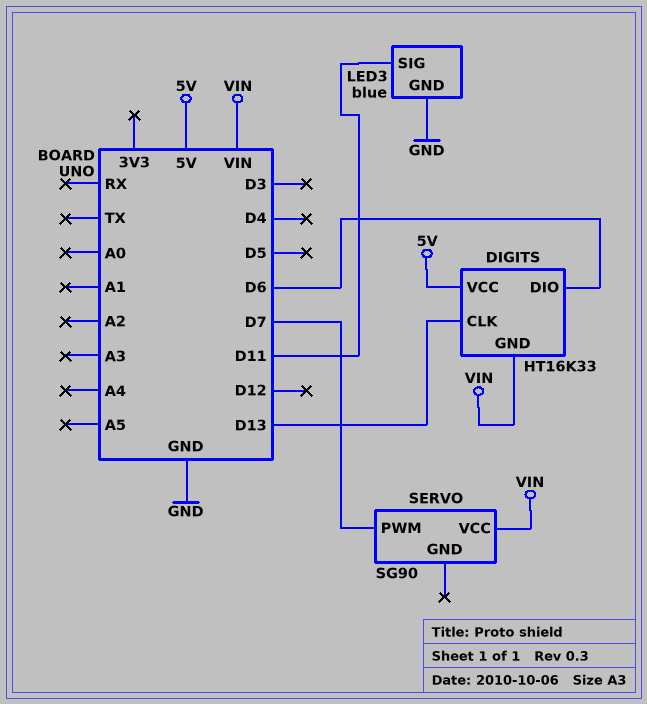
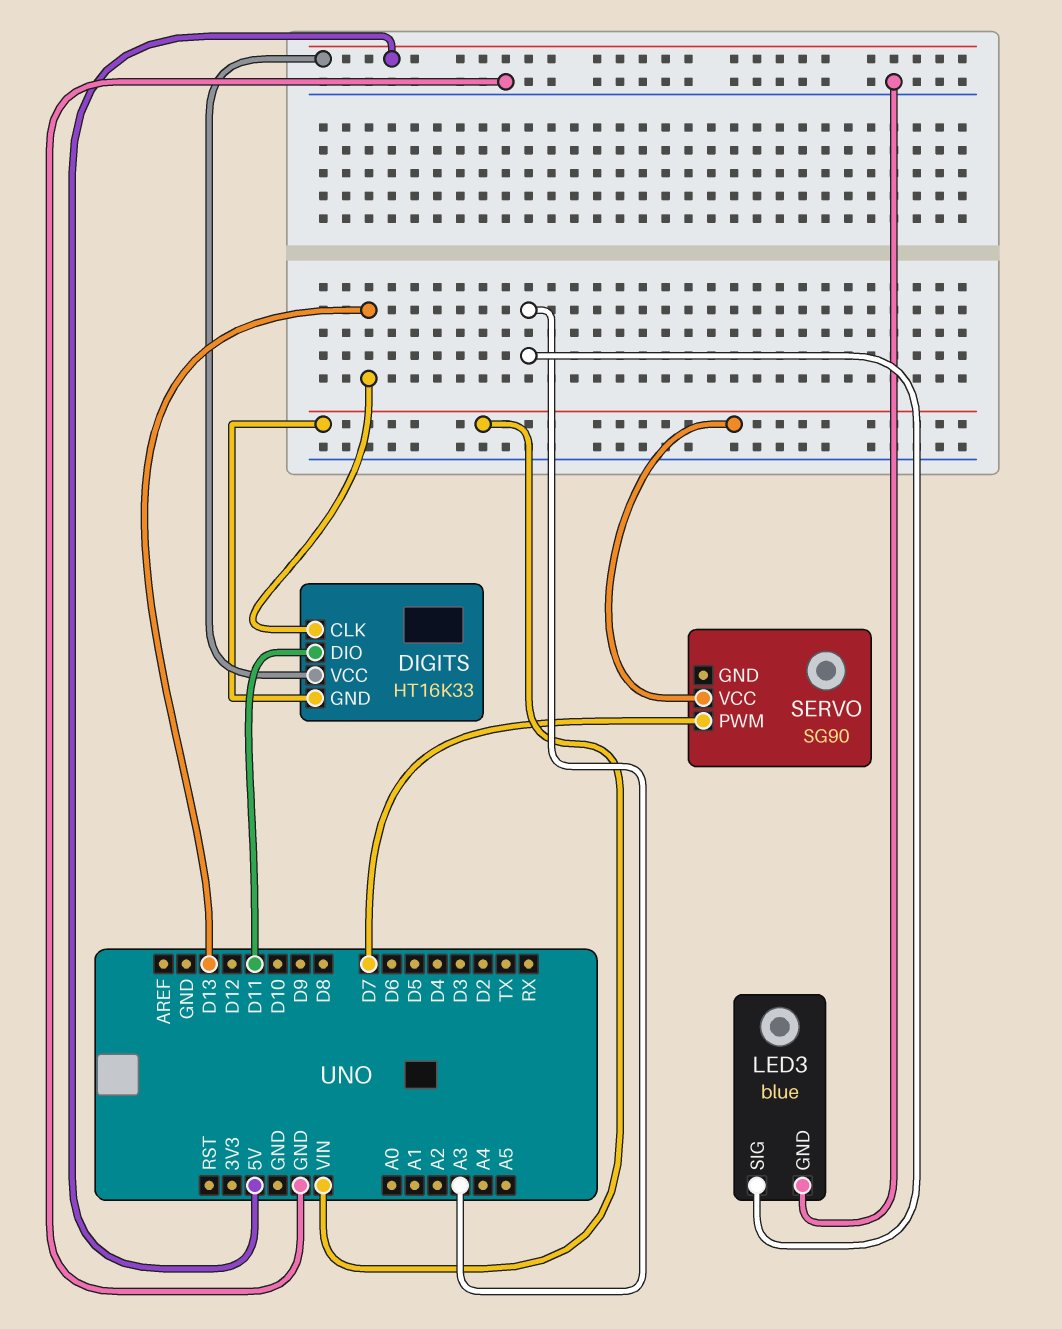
DIGITS pin DIO: D6 -> D11
LED3 pin SIG: D11 -> A3

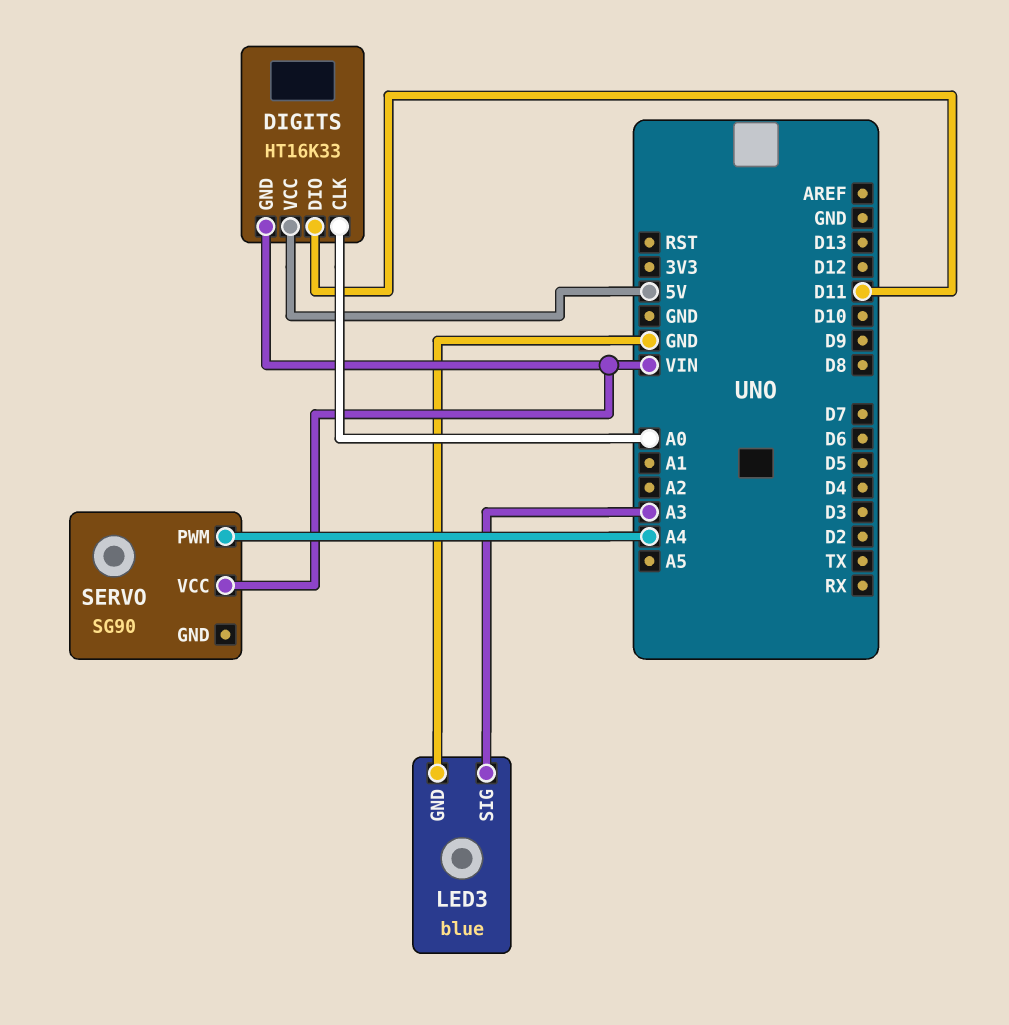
DIGITS pin CLK: D13 -> A0
SERVO pin PWM: D7 -> A4

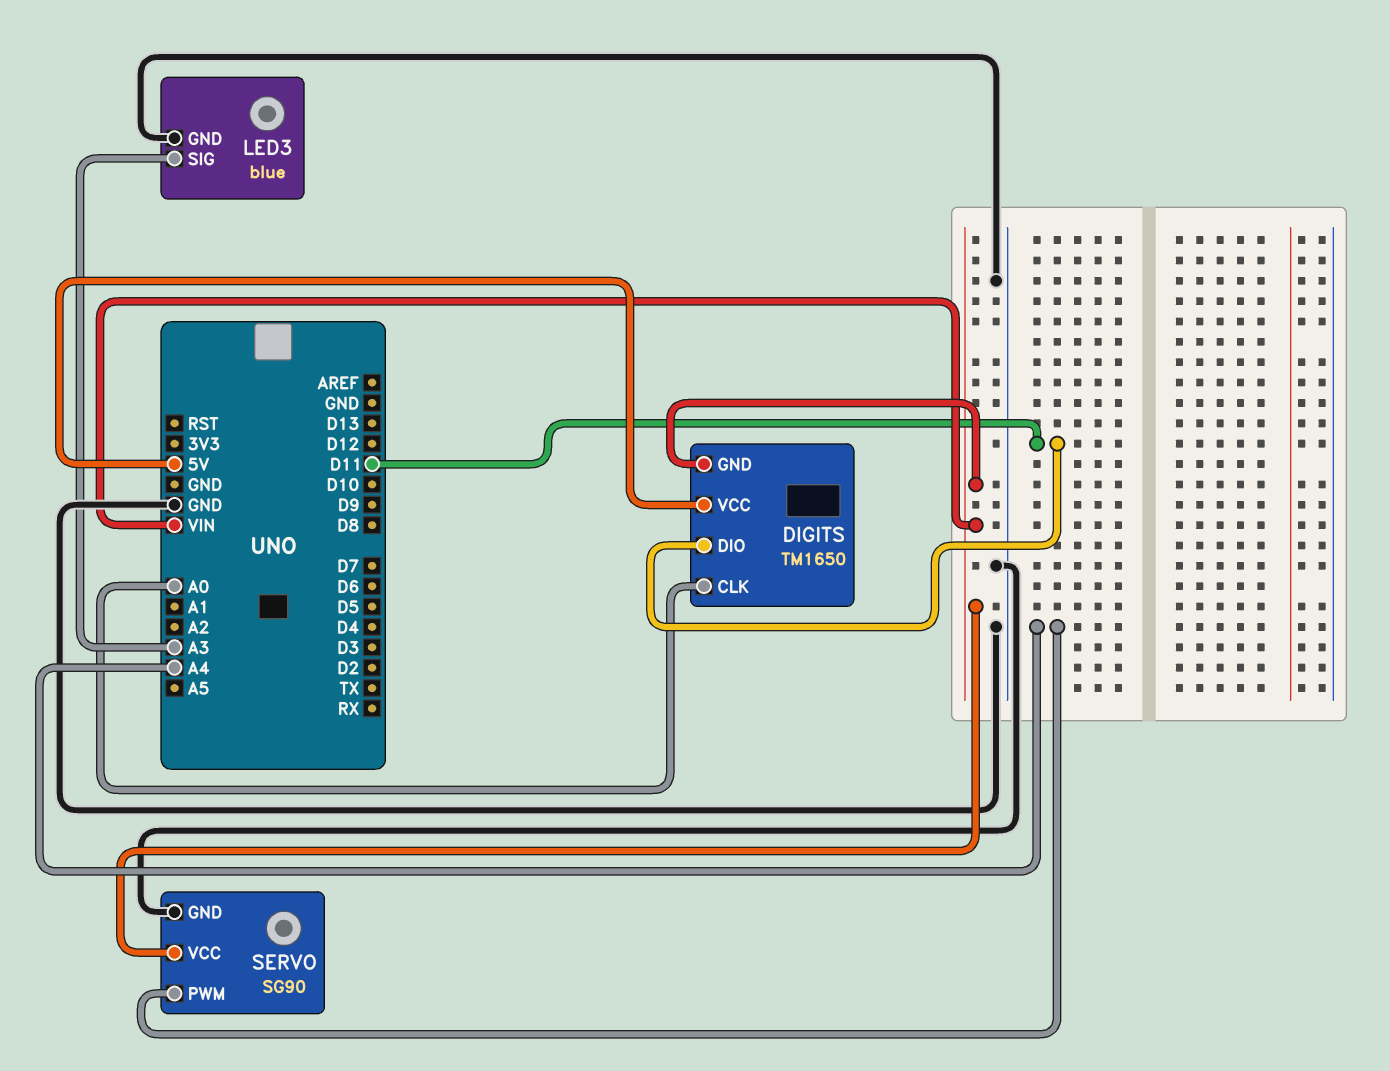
DIGITS: HT16K33 -> TM1650
SERVO pin GND: none -> GND

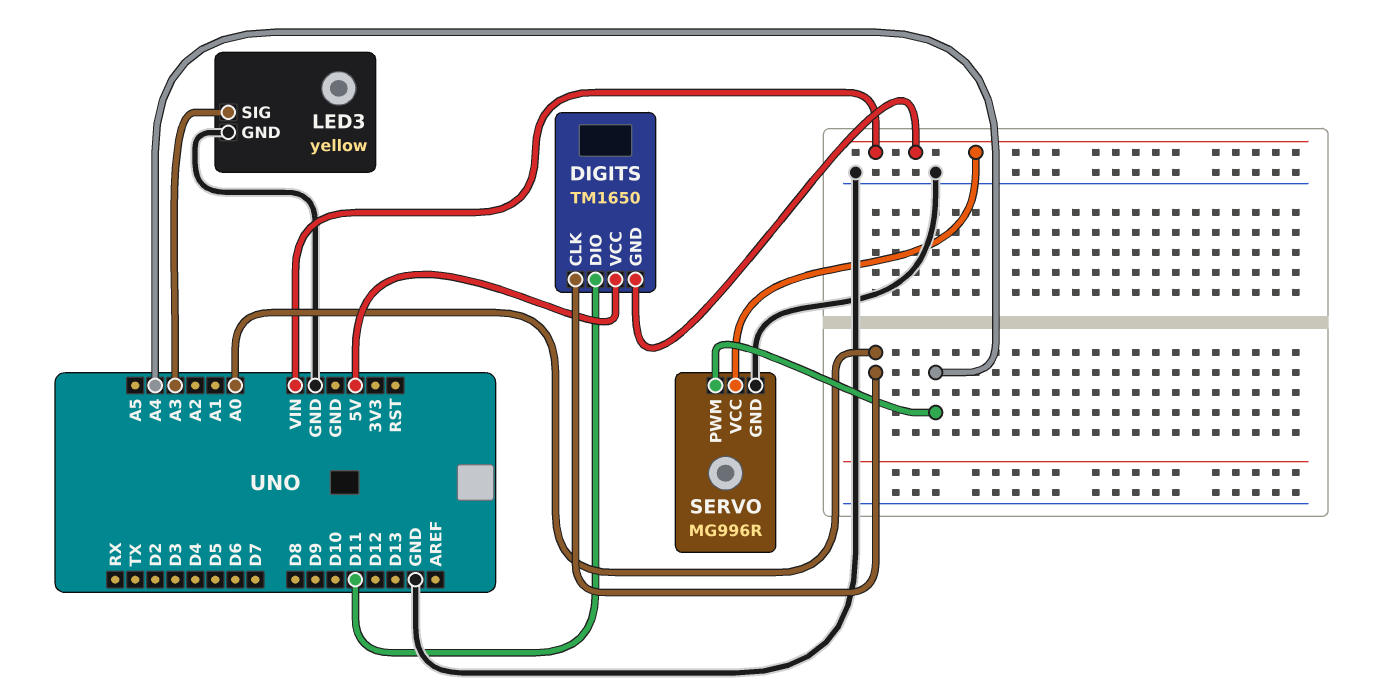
LED3: blue -> yellow
SERVO: SG90 -> MG996R

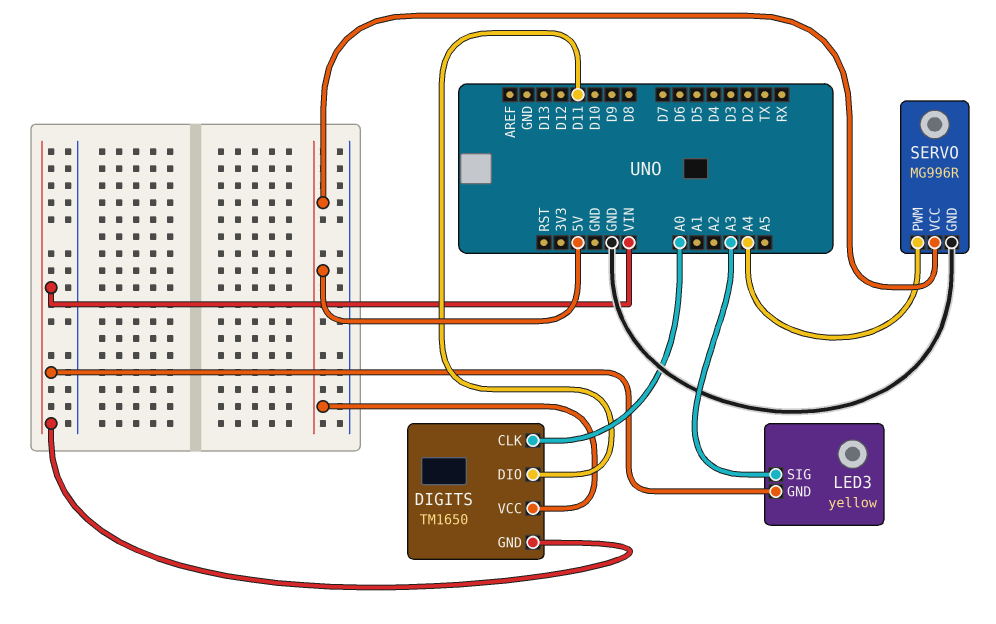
LED3 pin GND: GND -> VIN
SERVO pin VCC: VIN -> 5V

